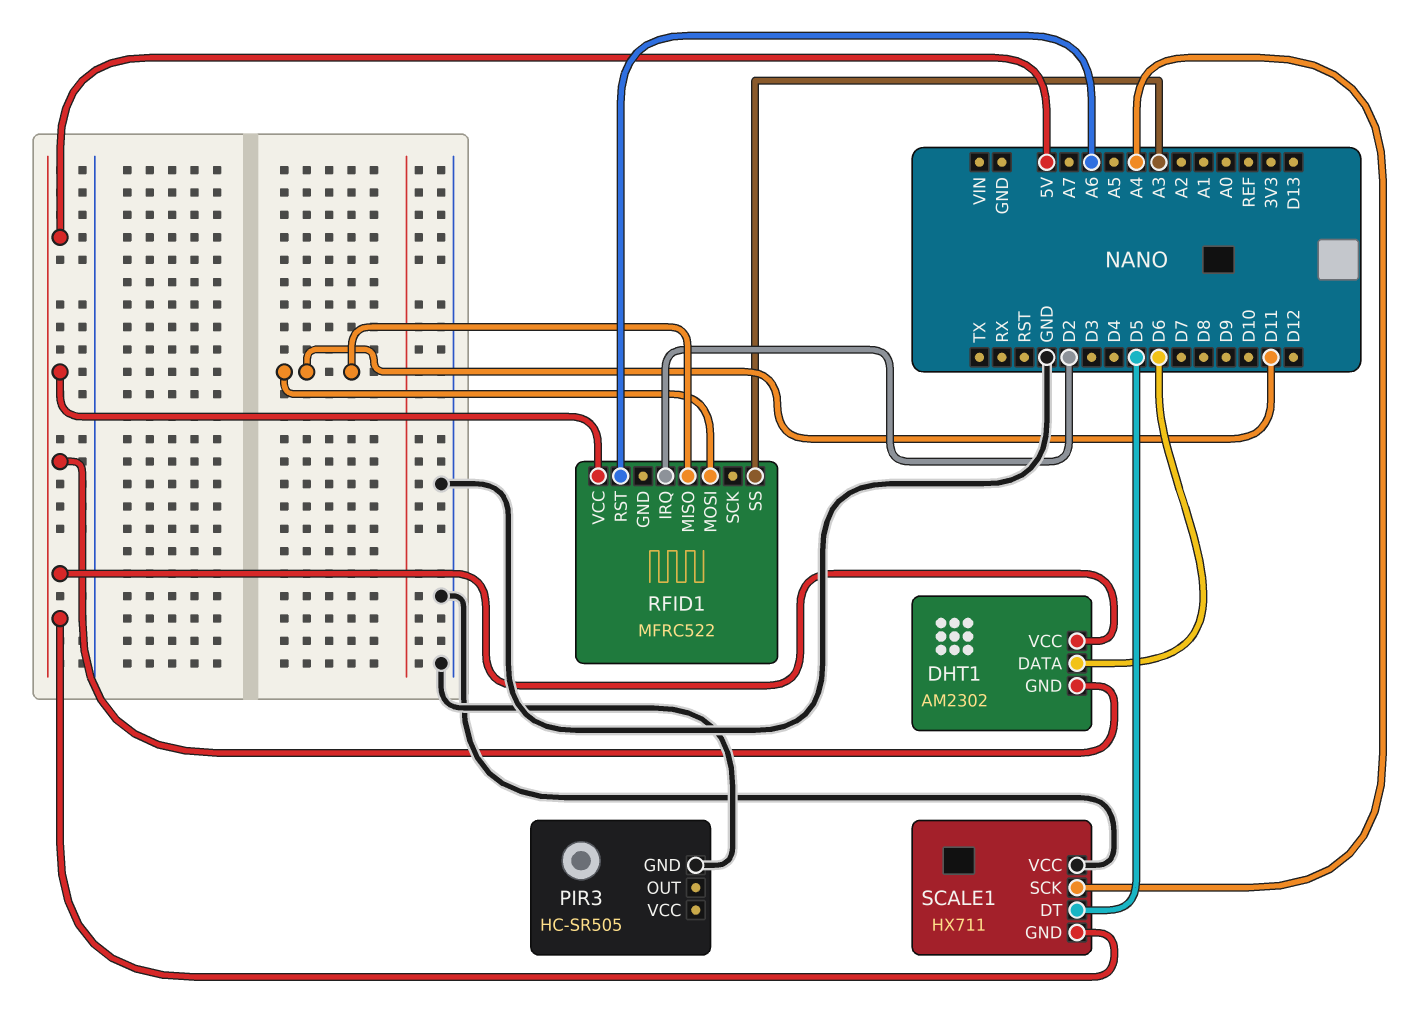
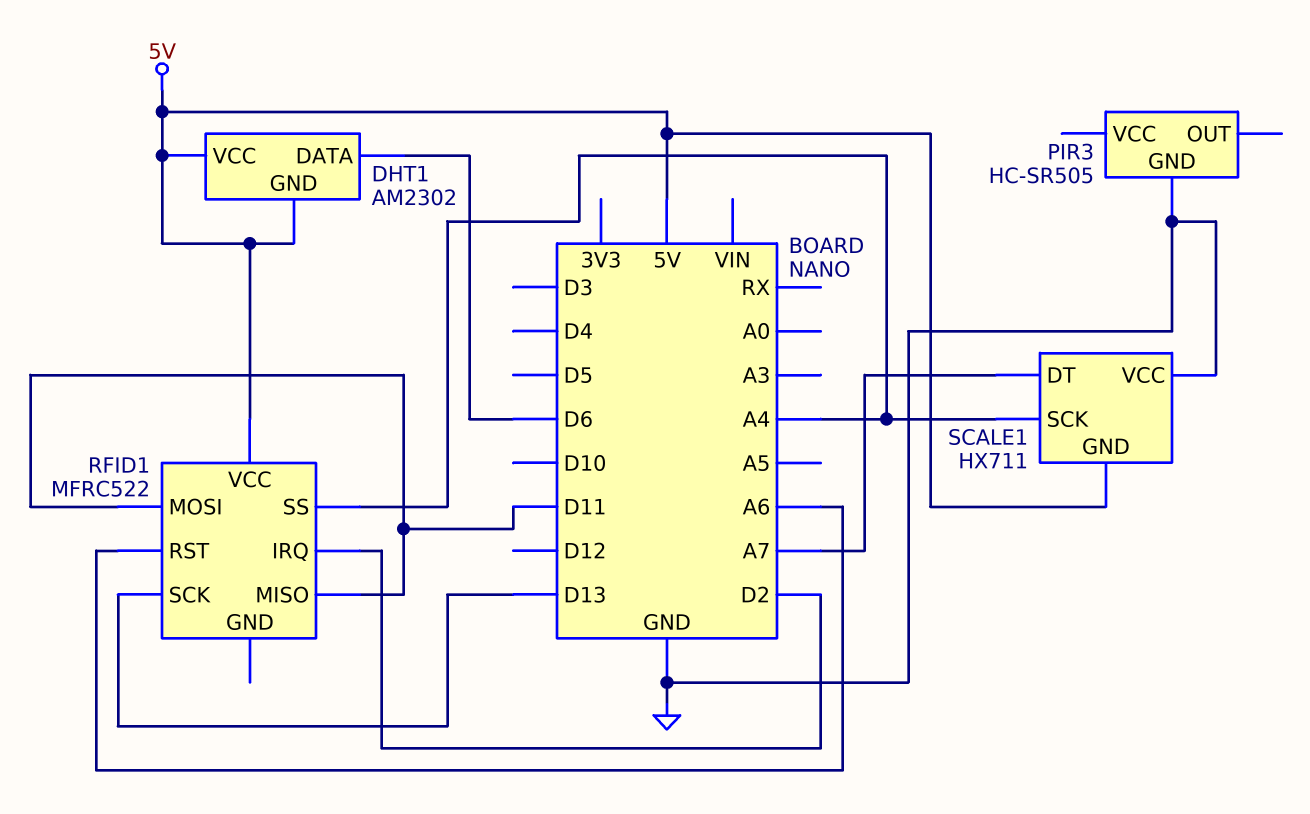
RFID1 pin SCK: none -> D13
RFID1 pin SS: A3 -> A4
SCALE1 pin DT: D5 -> A7

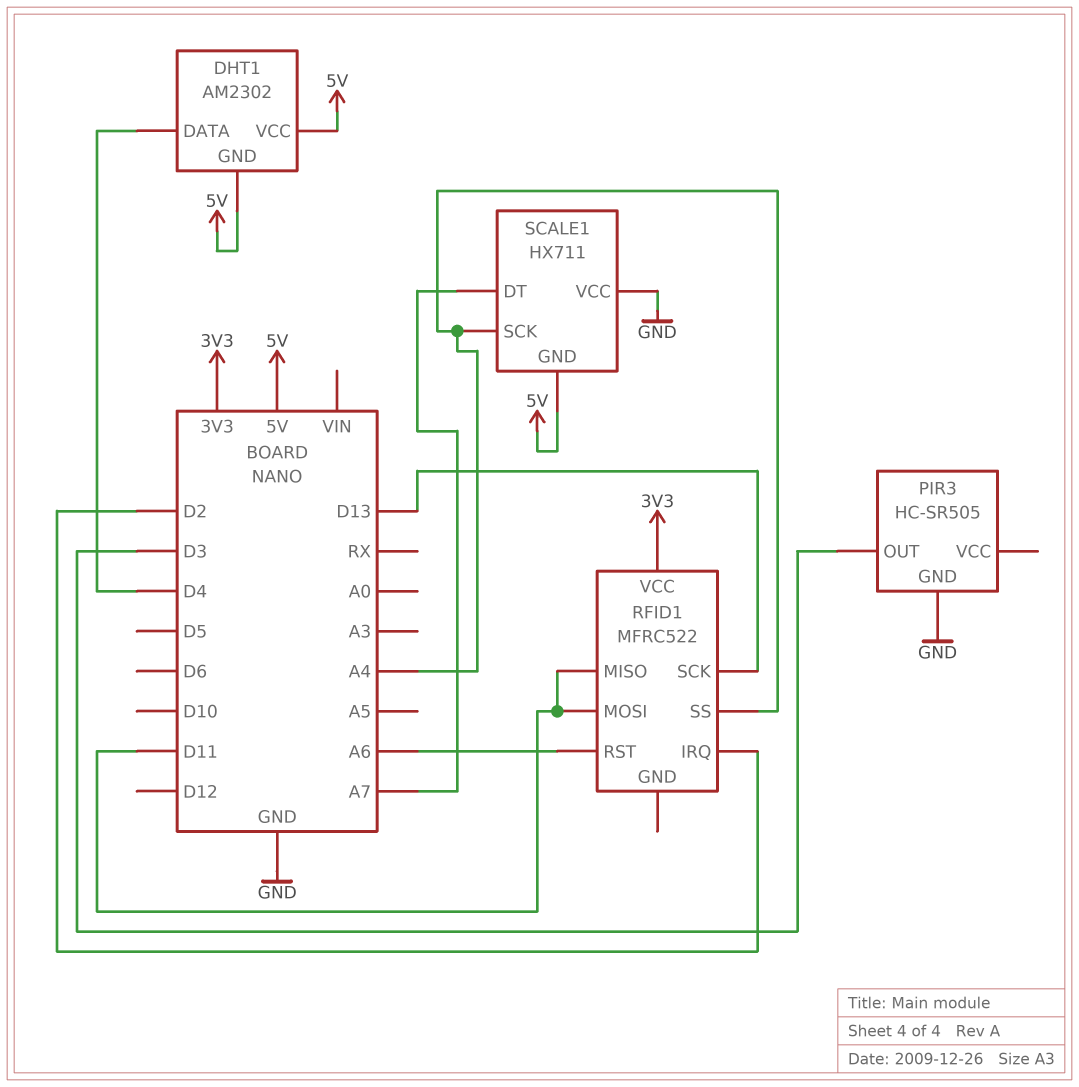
DHT1 pin DATA: D6 -> D4
PIR3 pin OUT: none -> D3
RFID1 pin VCC: 5V -> 3V3

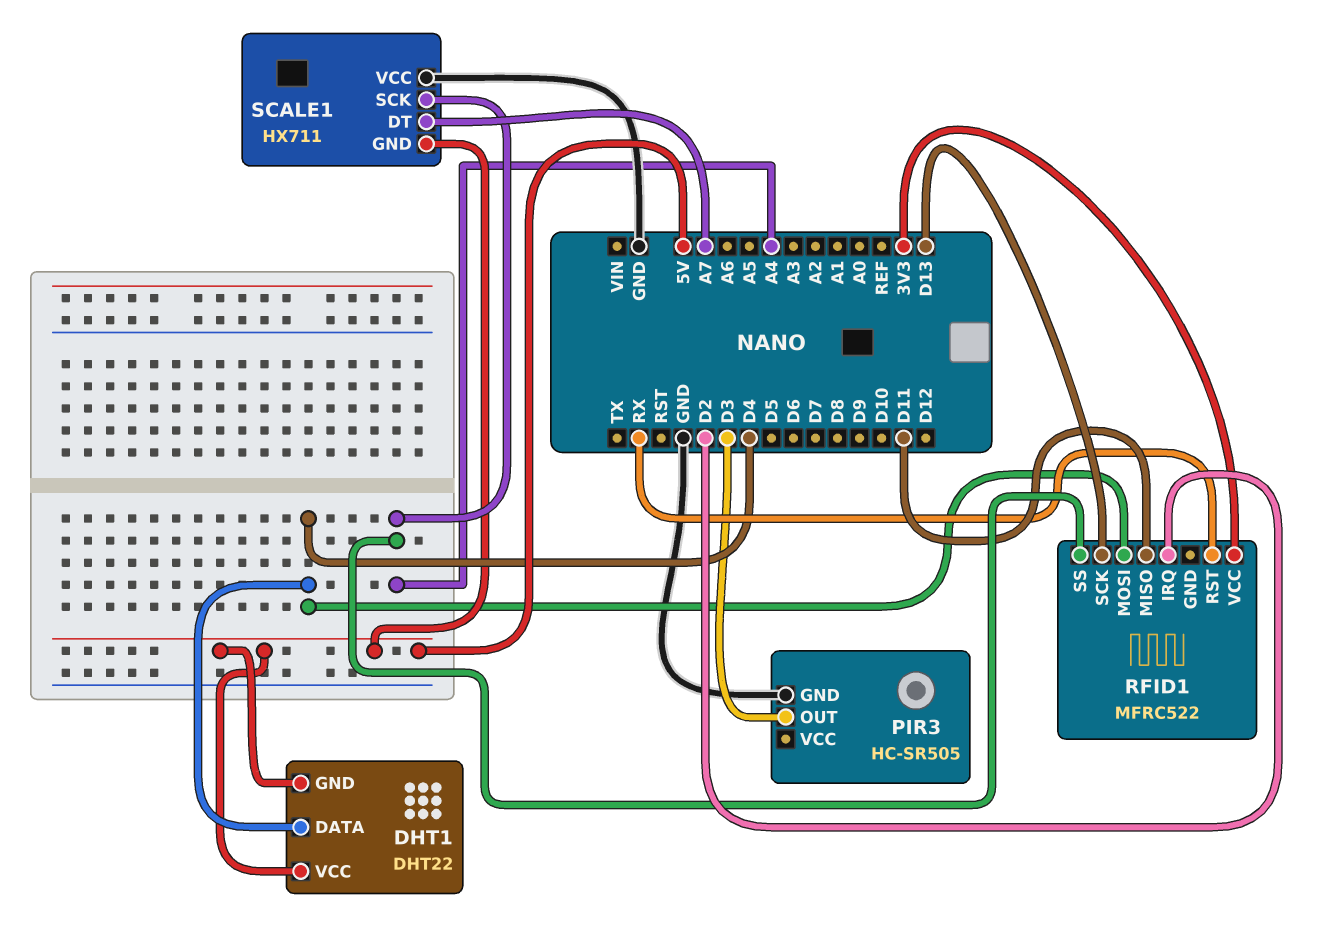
DHT1: AM2302 -> DHT22
RFID1 pin MOSI: D11 -> D4
RFID1 pin RST: A6 -> RX

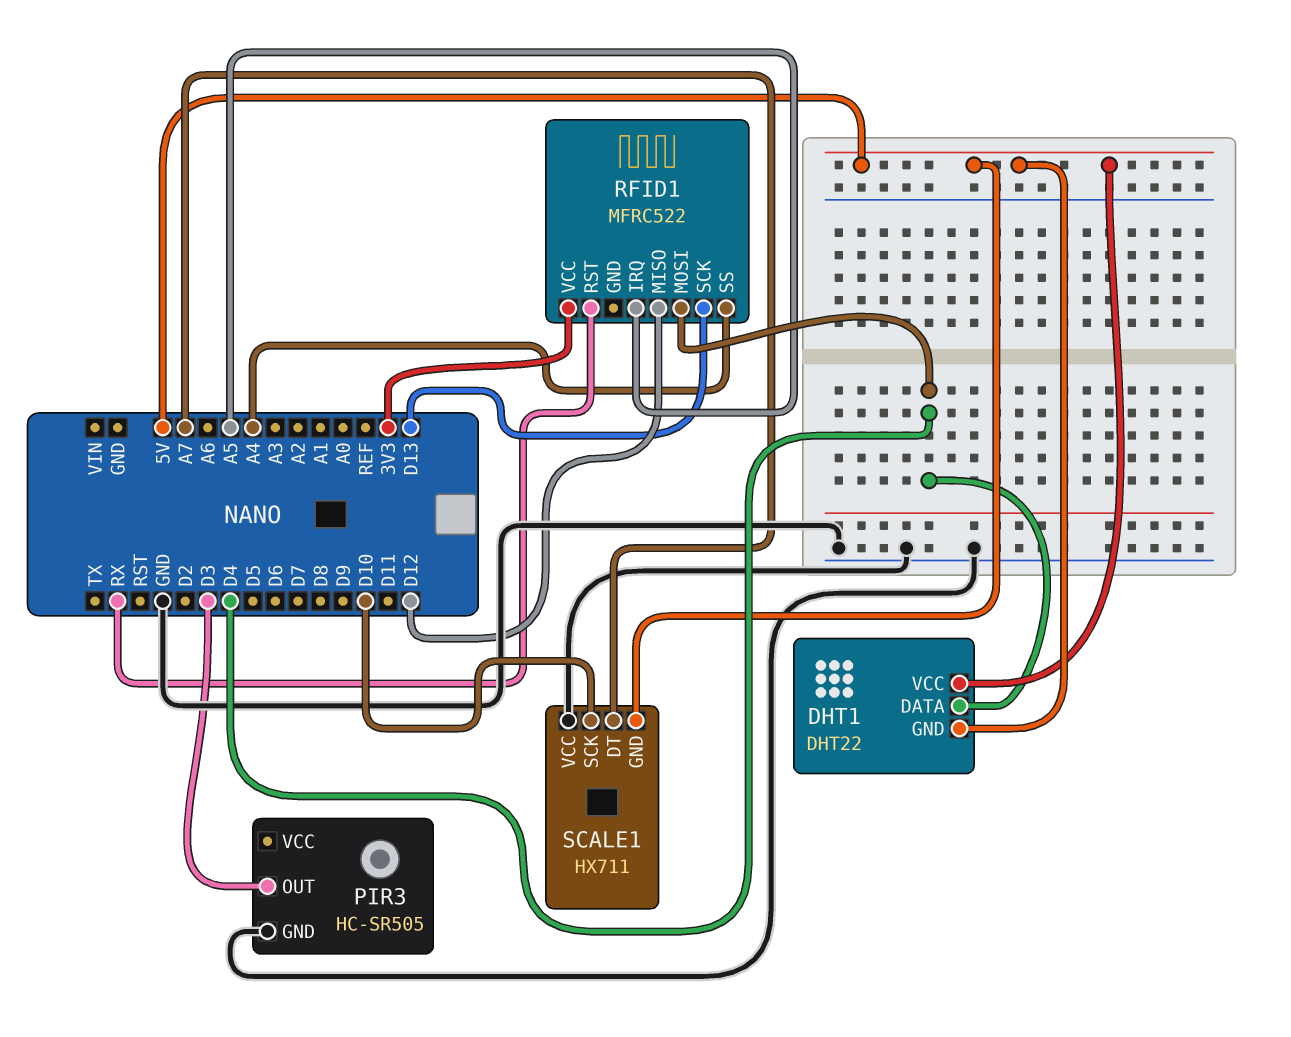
RFID1 pin IRQ: D2 -> A5
RFID1 pin MISO: D11 -> D12
SCALE1 pin SCK: A4 -> D10

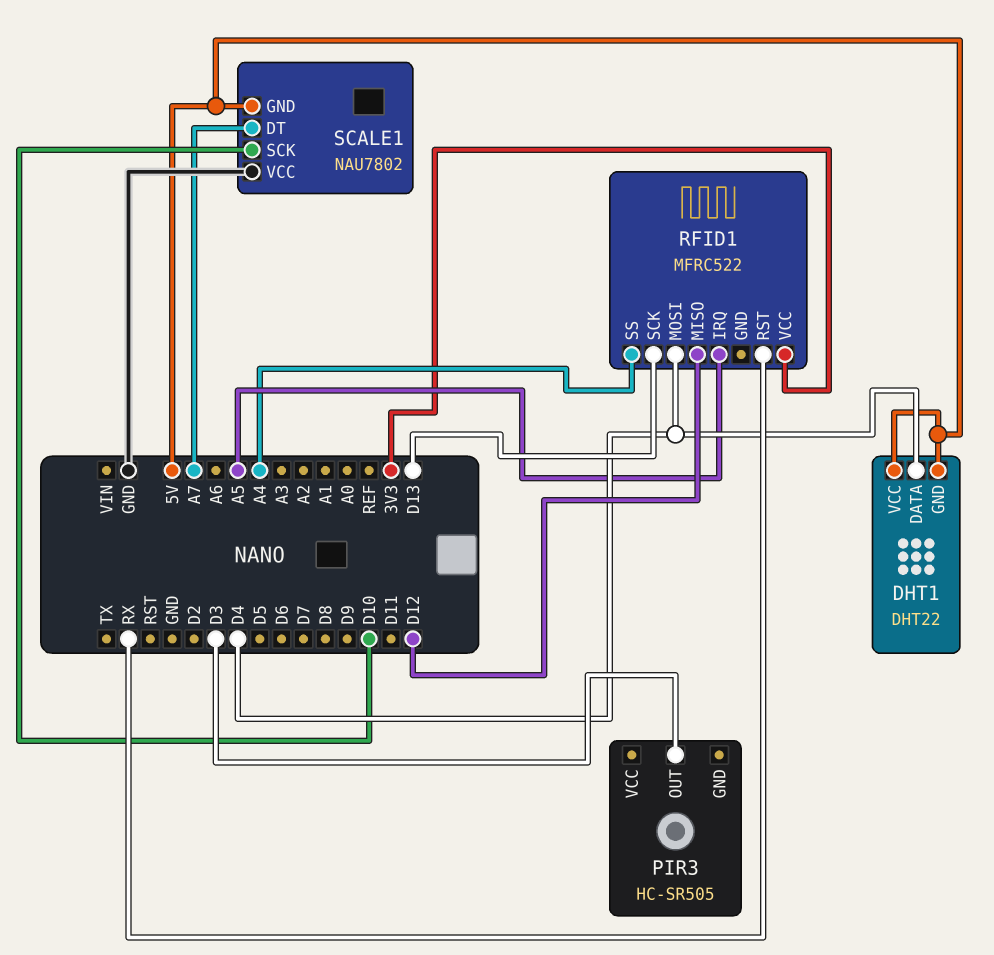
PIR3 pin GND: GND -> none
SCALE1: HX711 -> NAU7802

